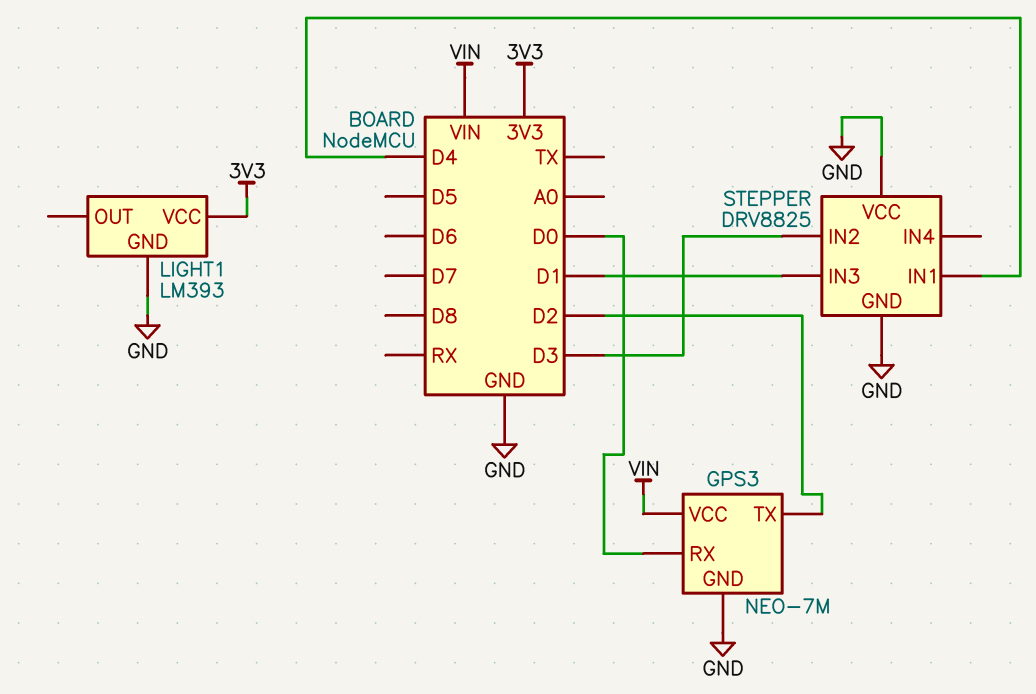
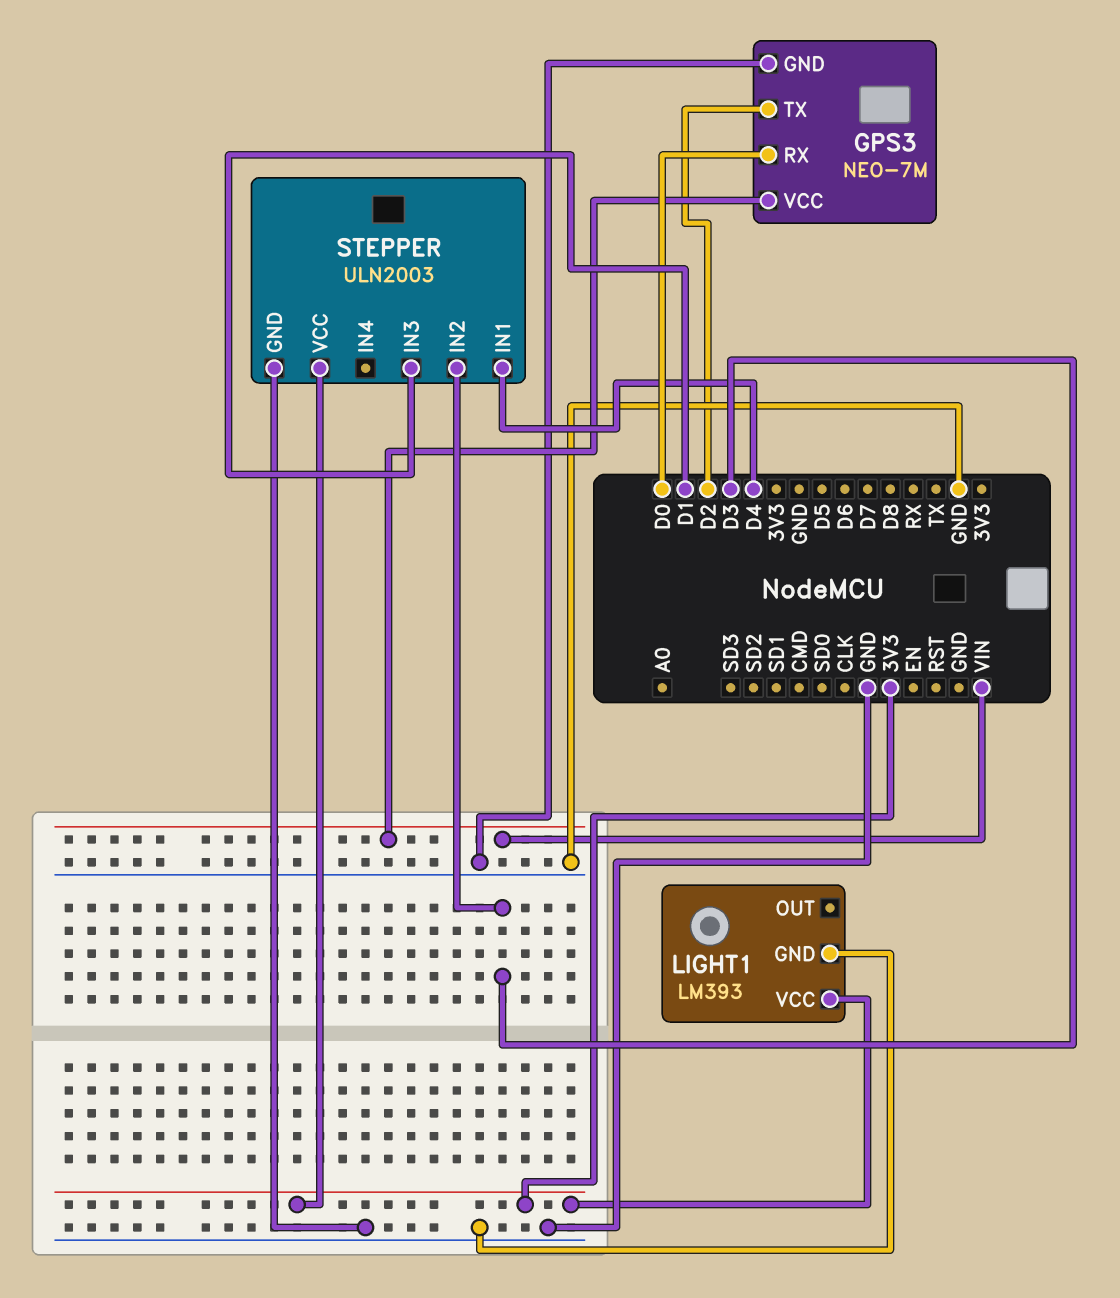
STEPPER: DRV8825 -> ULN2003
STEPPER pin VCC: GND -> 3V3

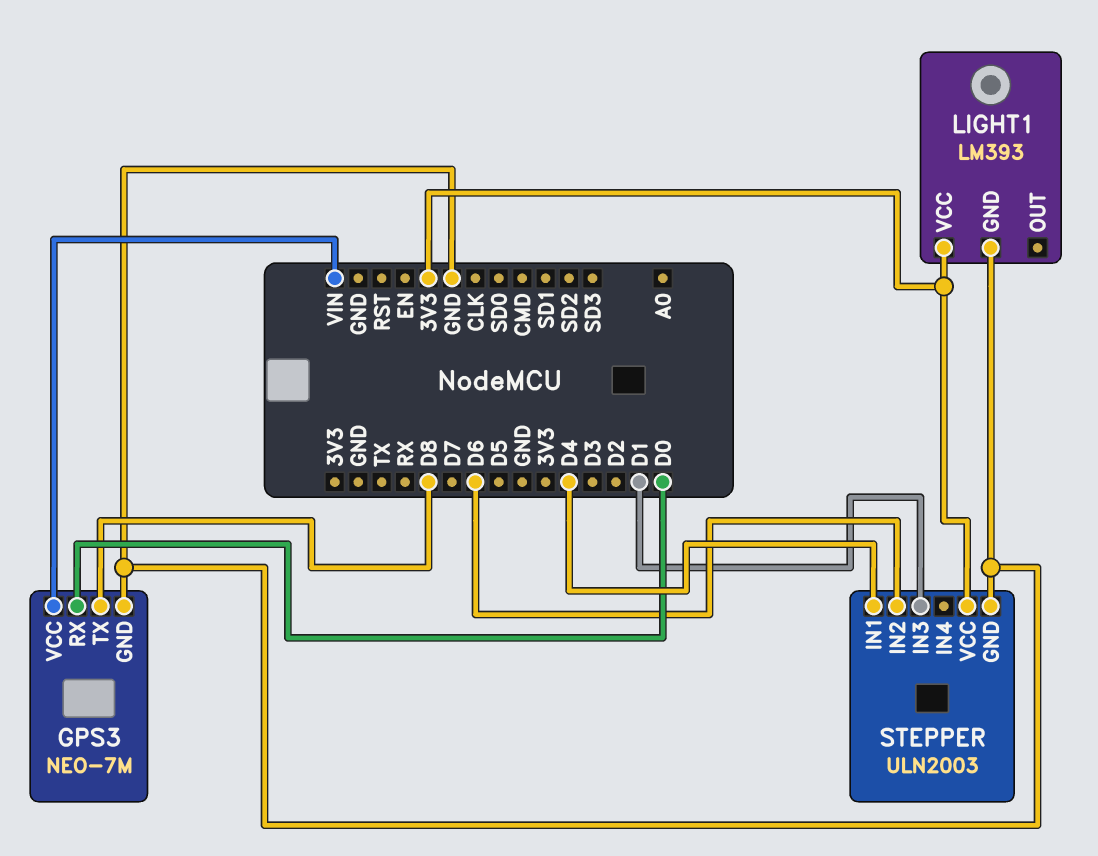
GPS3 pin TX: D2 -> D8
STEPPER pin IN2: D3 -> D6

